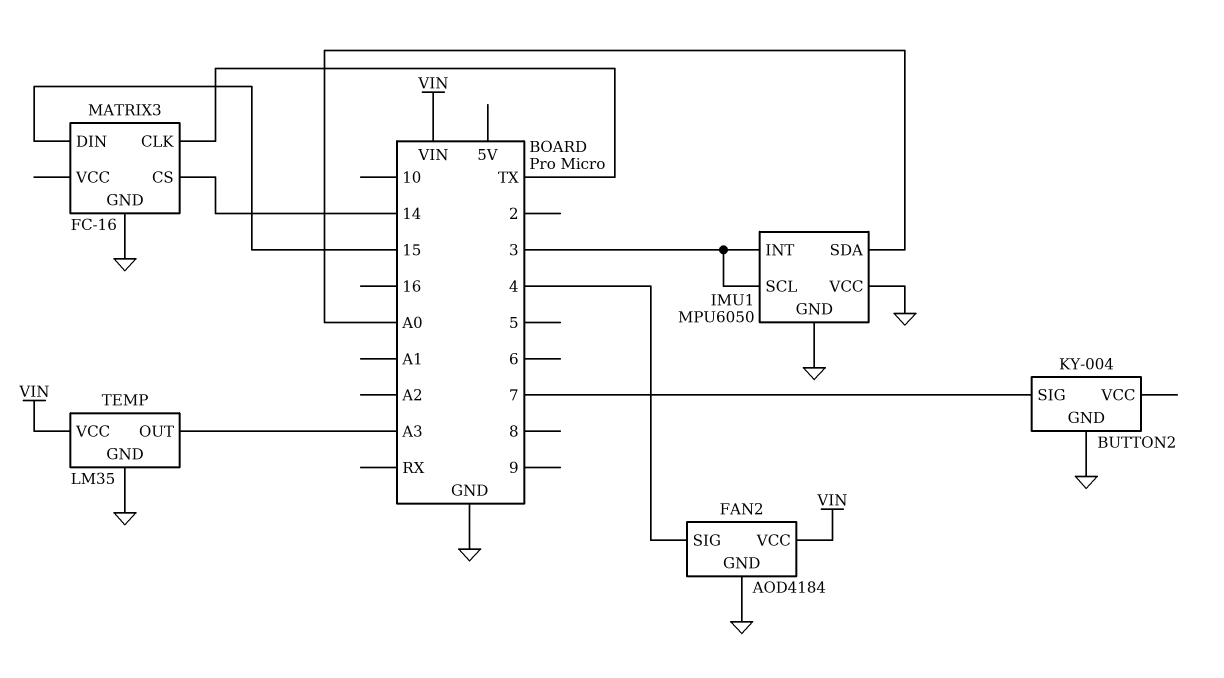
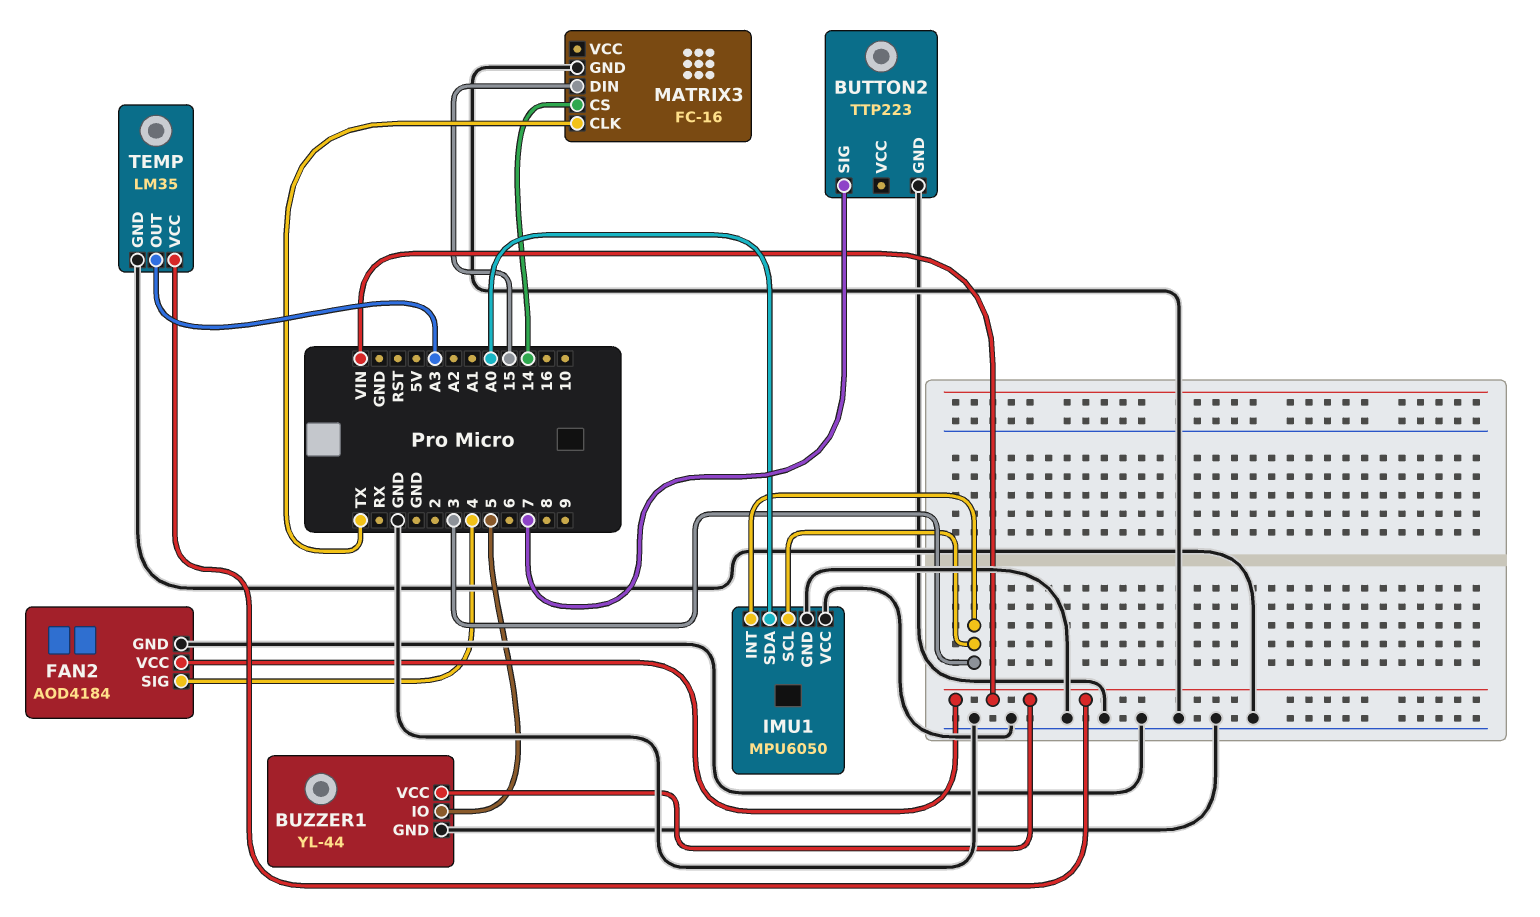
BUTTON2: KY-004 -> TTP223
BUZZER1: none -> YL-44
BUZZER1 pin GND: none -> GND
BUZZER1 pin IO: none -> 5
BUZZER1 pin VCC: none -> VIN

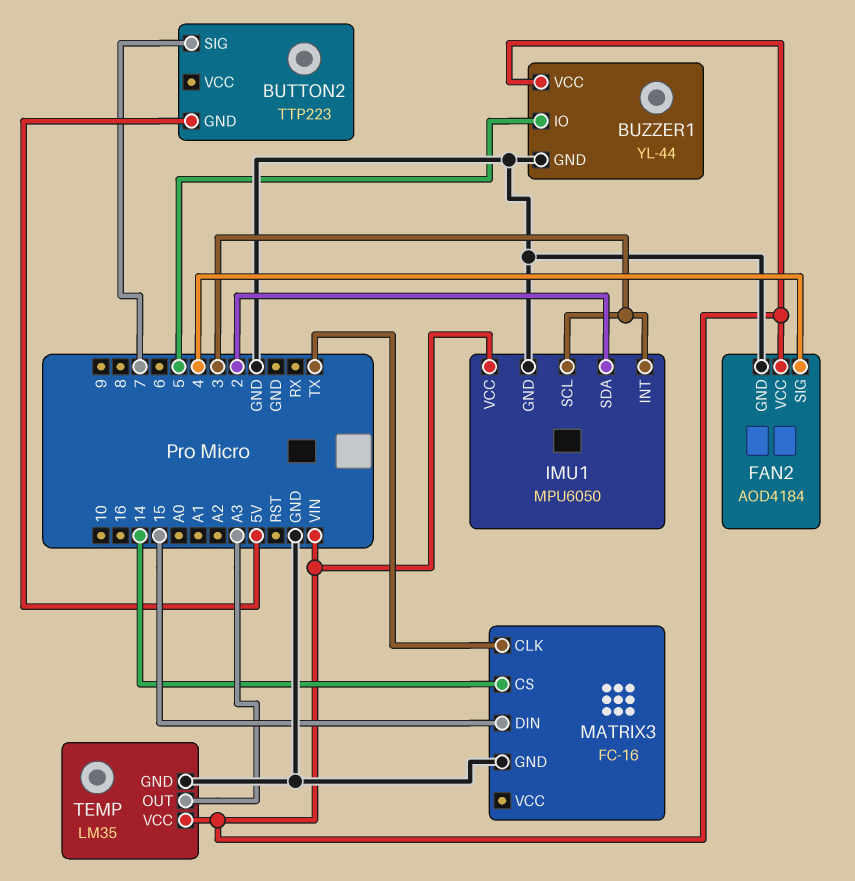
BUTTON2 pin GND: GND -> 5V
IMU1 pin SDA: A0 -> 2
IMU1 pin VCC: GND -> VIN

